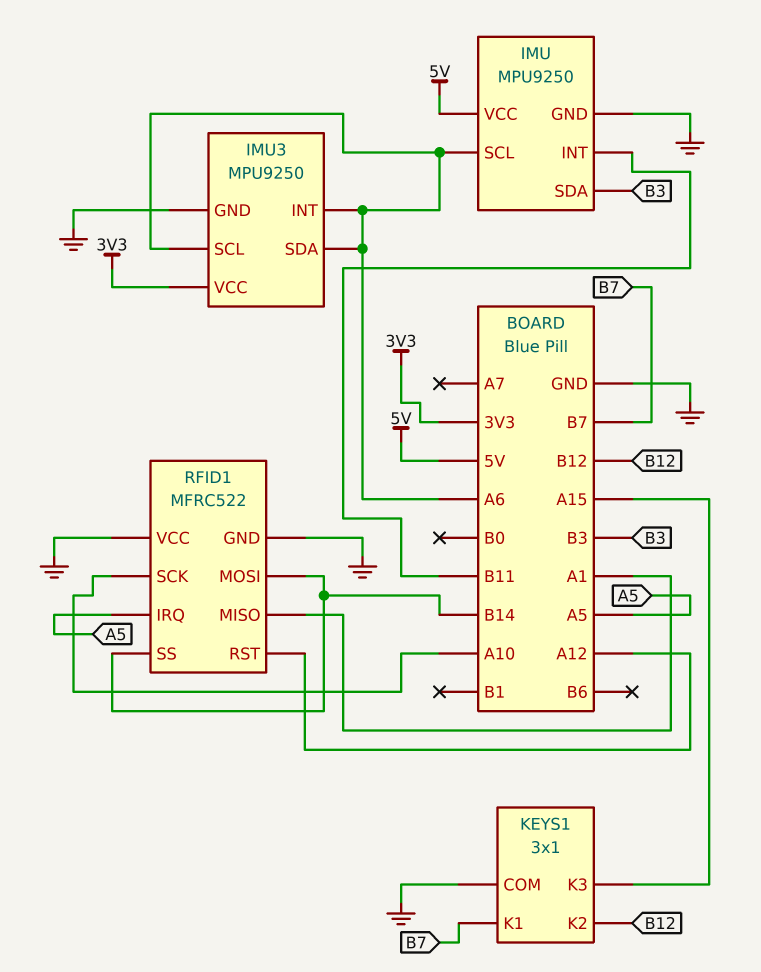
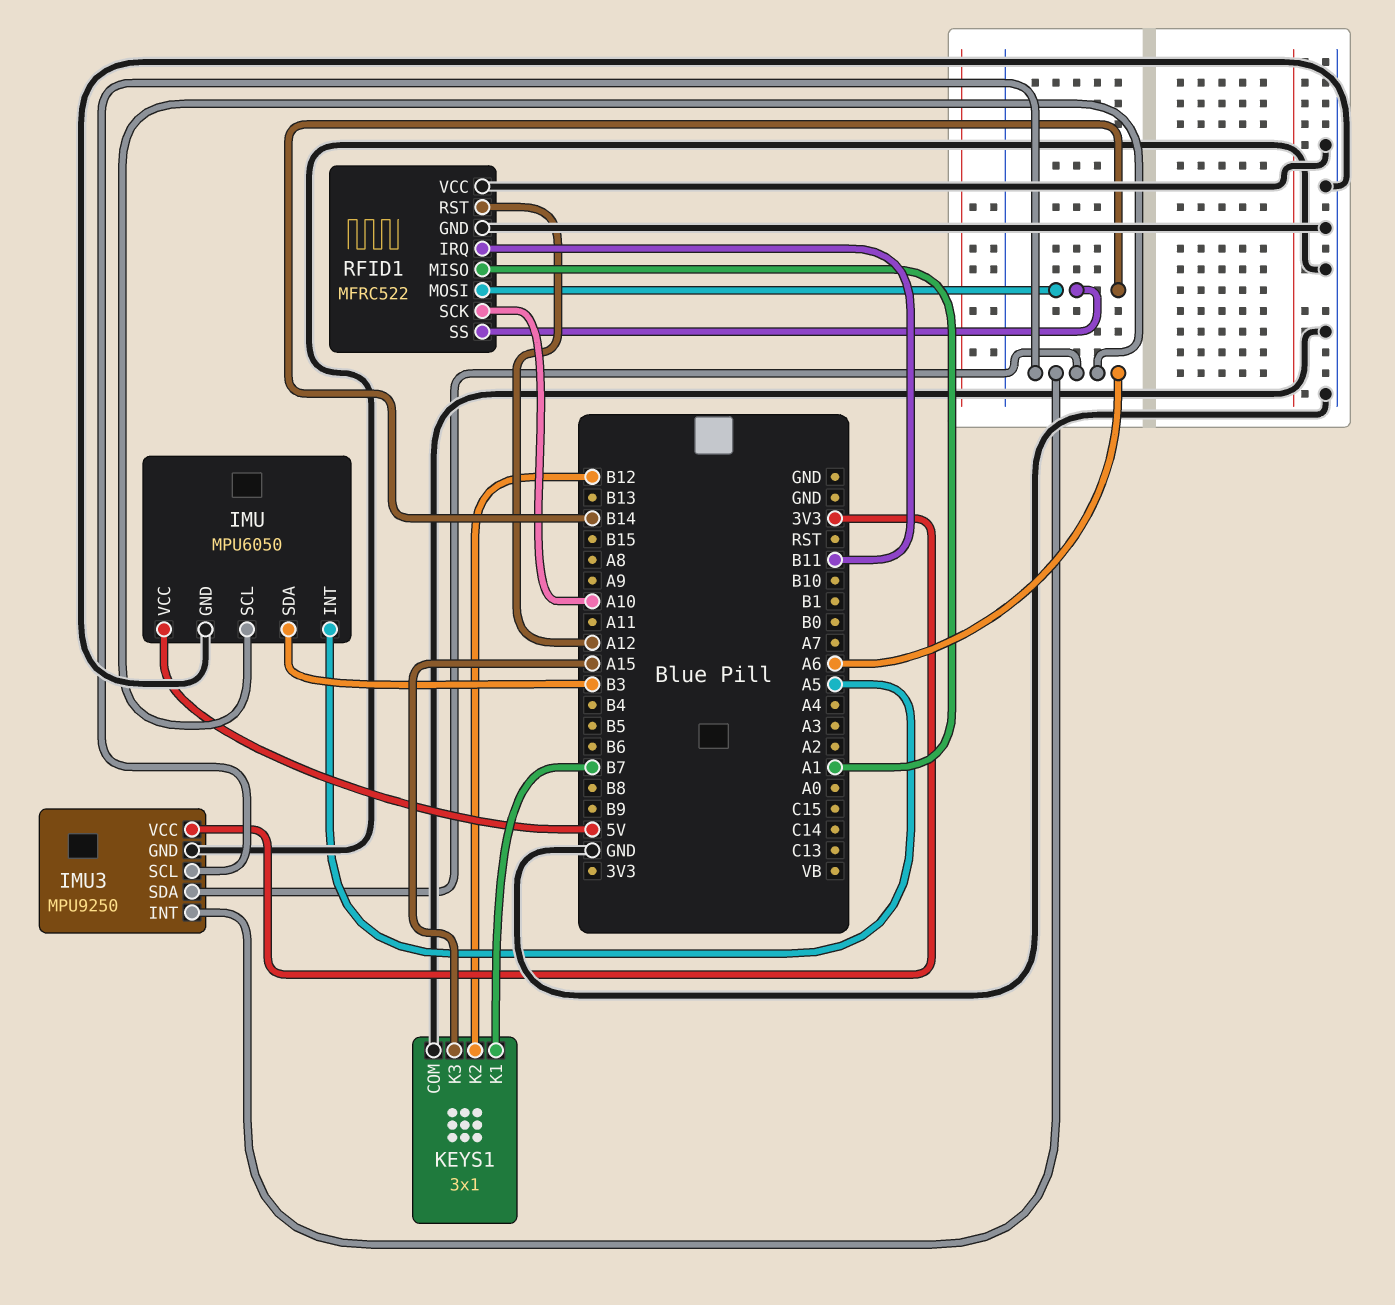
IMU: MPU9250 -> MPU6050
IMU pin INT: B11 -> A5
RFID1 pin IRQ: A5 -> B11

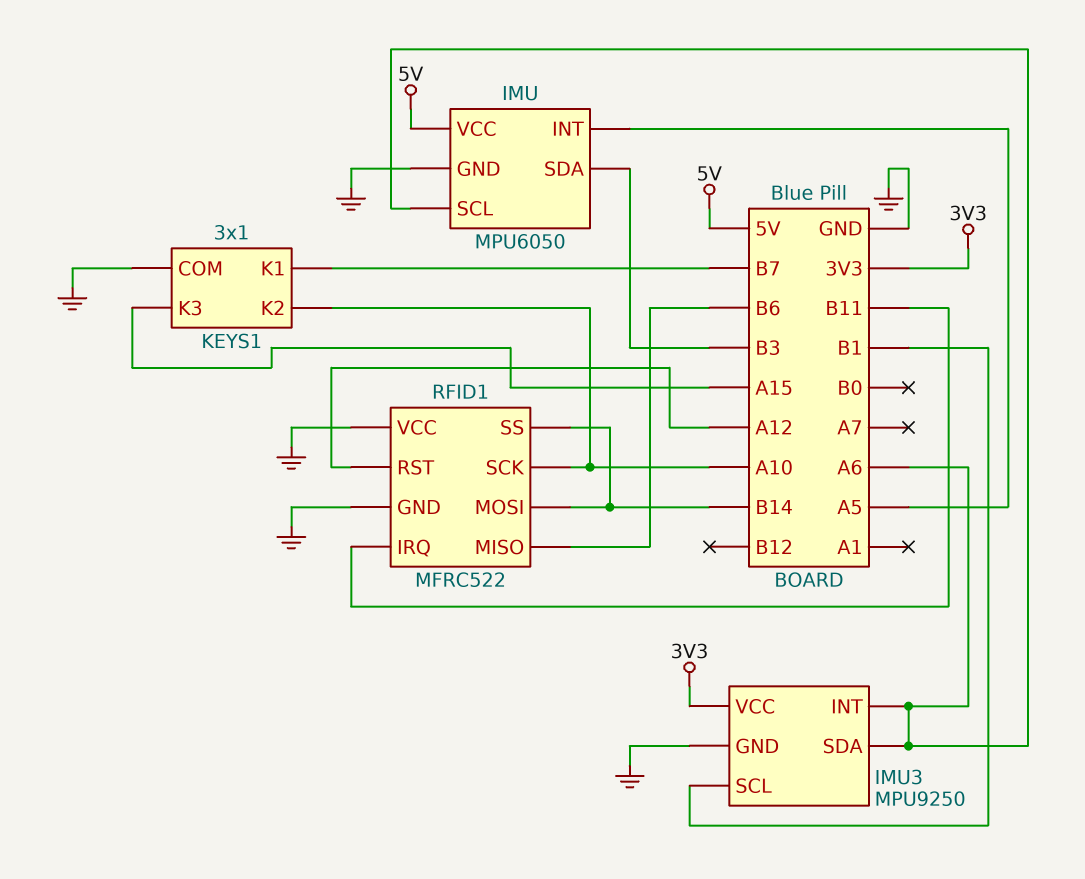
IMU3 pin SCL: A6 -> B1
KEYS1 pin K2: B12 -> A10
RFID1 pin MISO: A1 -> B6

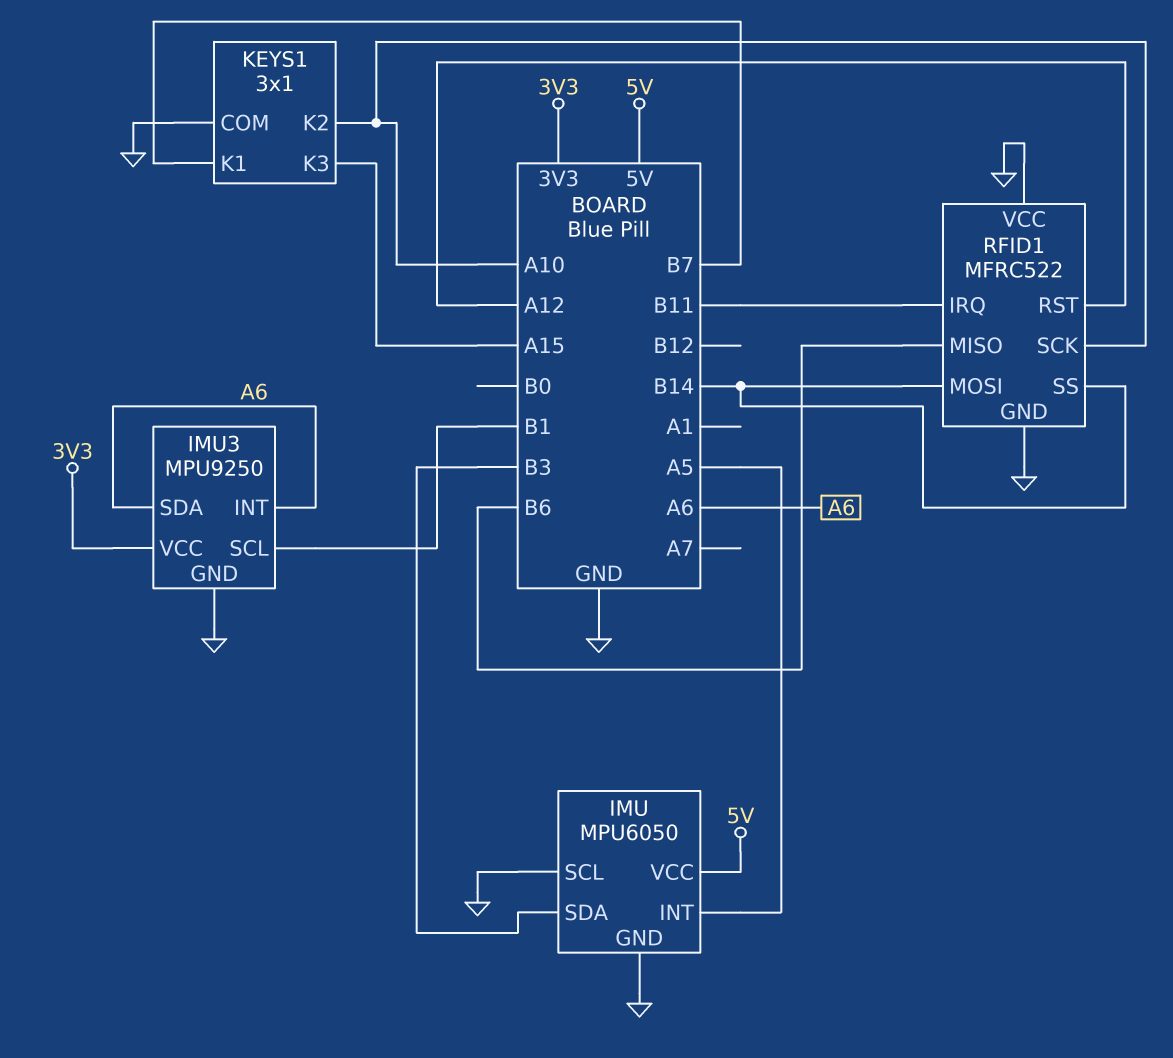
IMU pin SCL: A6 -> GND

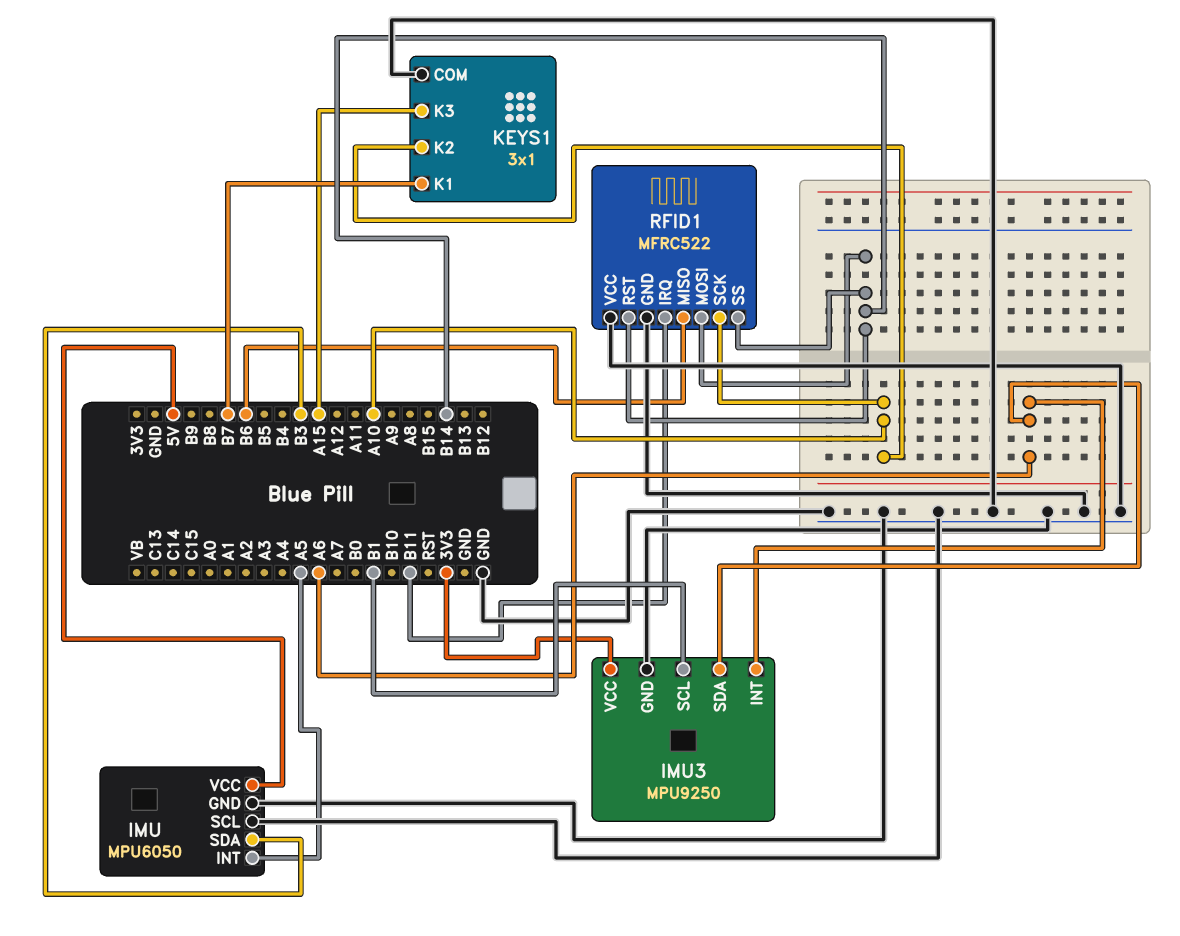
RFID1 pin RST: A12 -> B14

